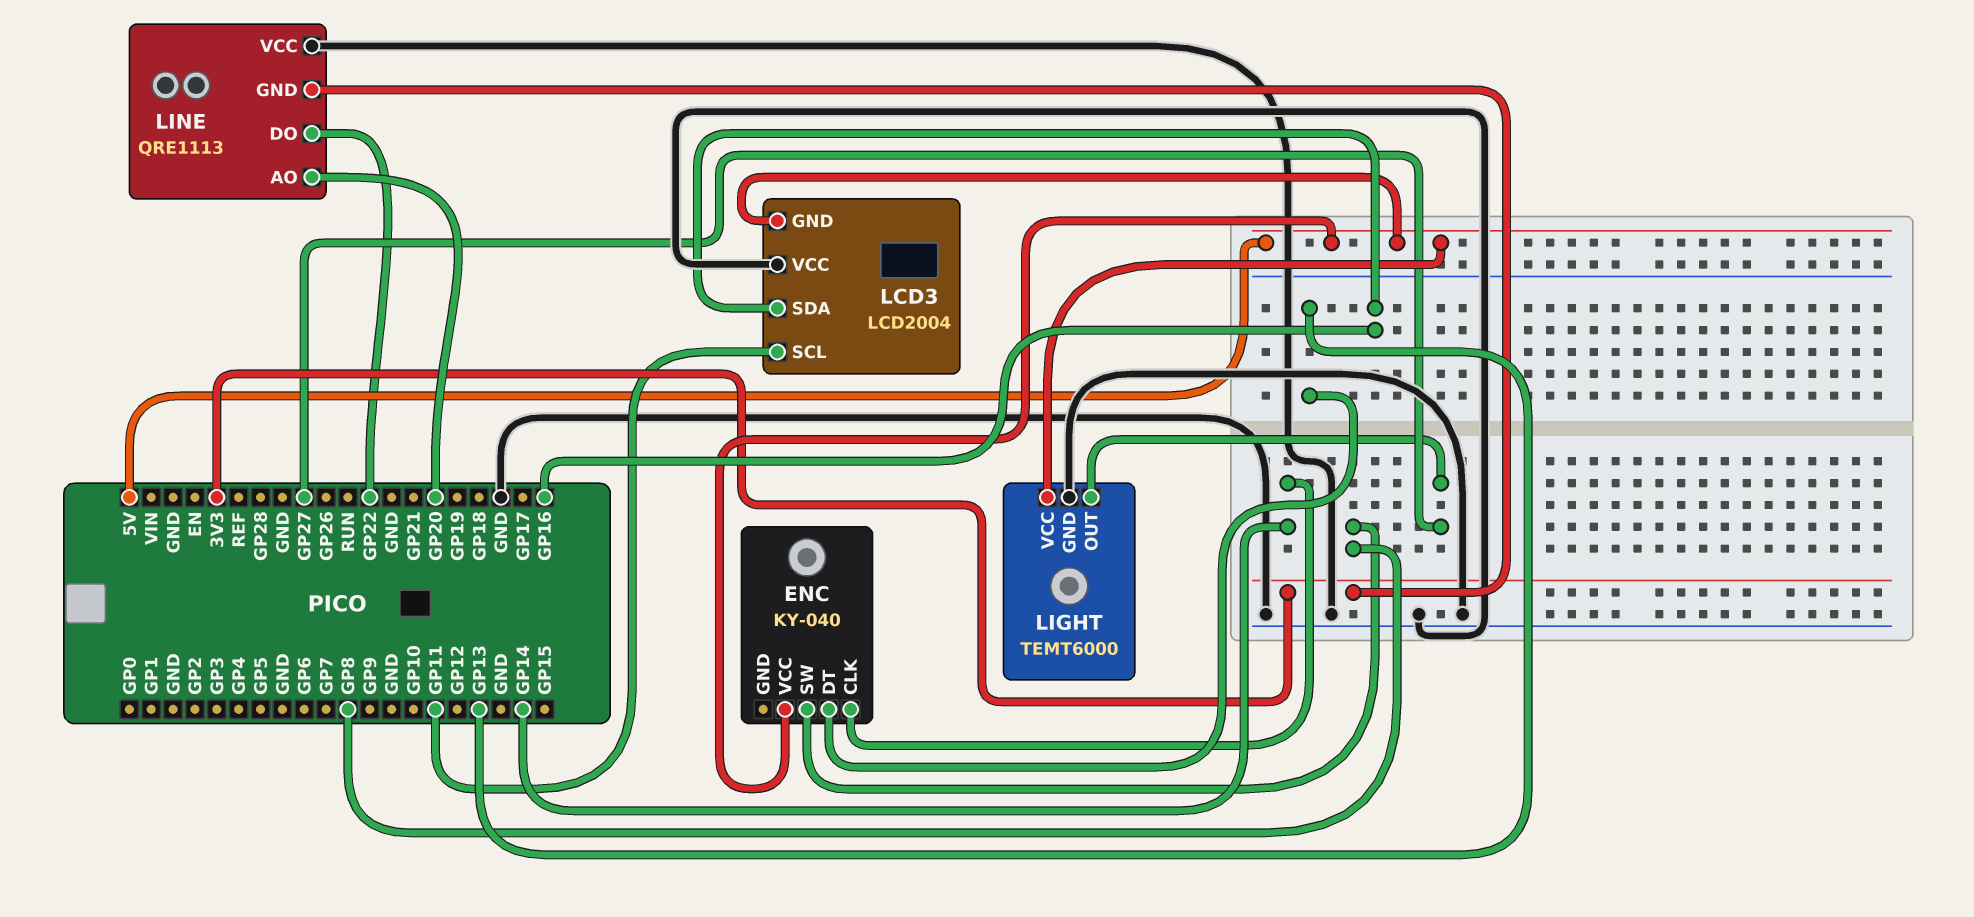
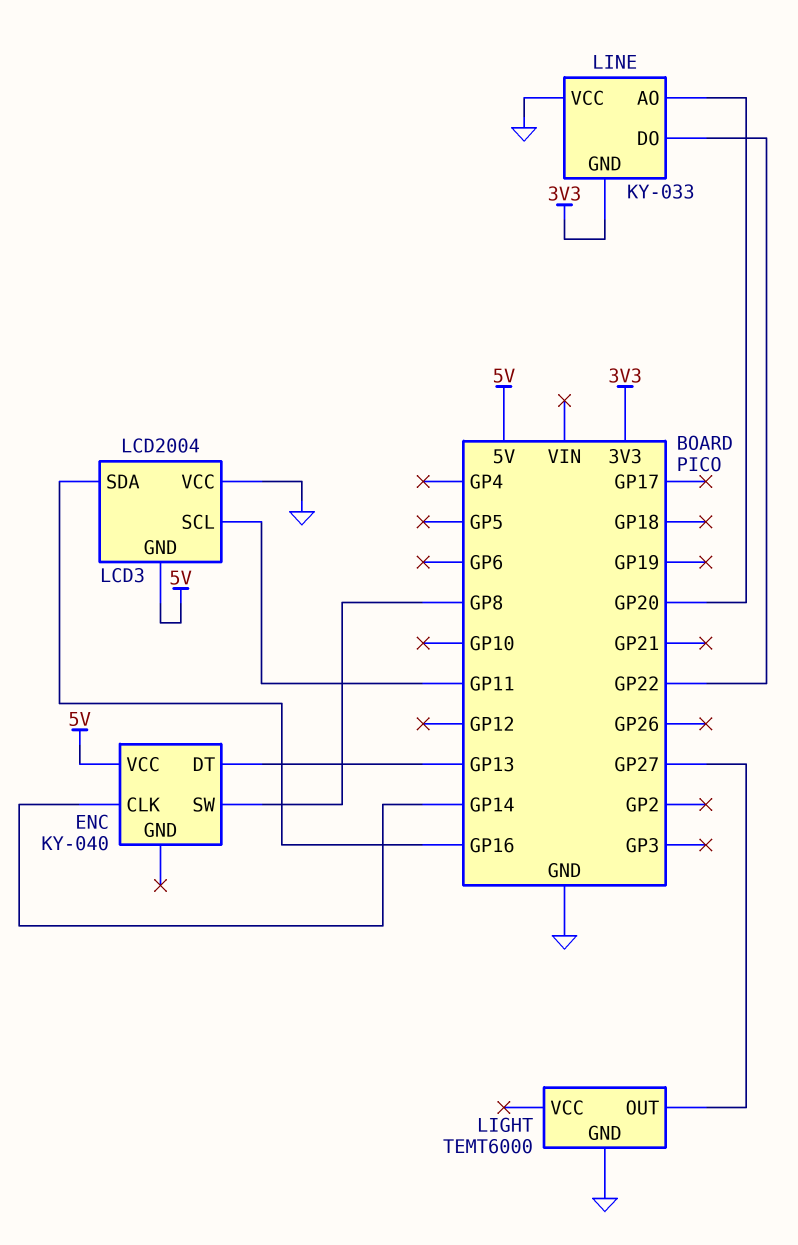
LIGHT pin VCC: 5V -> none
LINE: QRE1113 -> KY-033

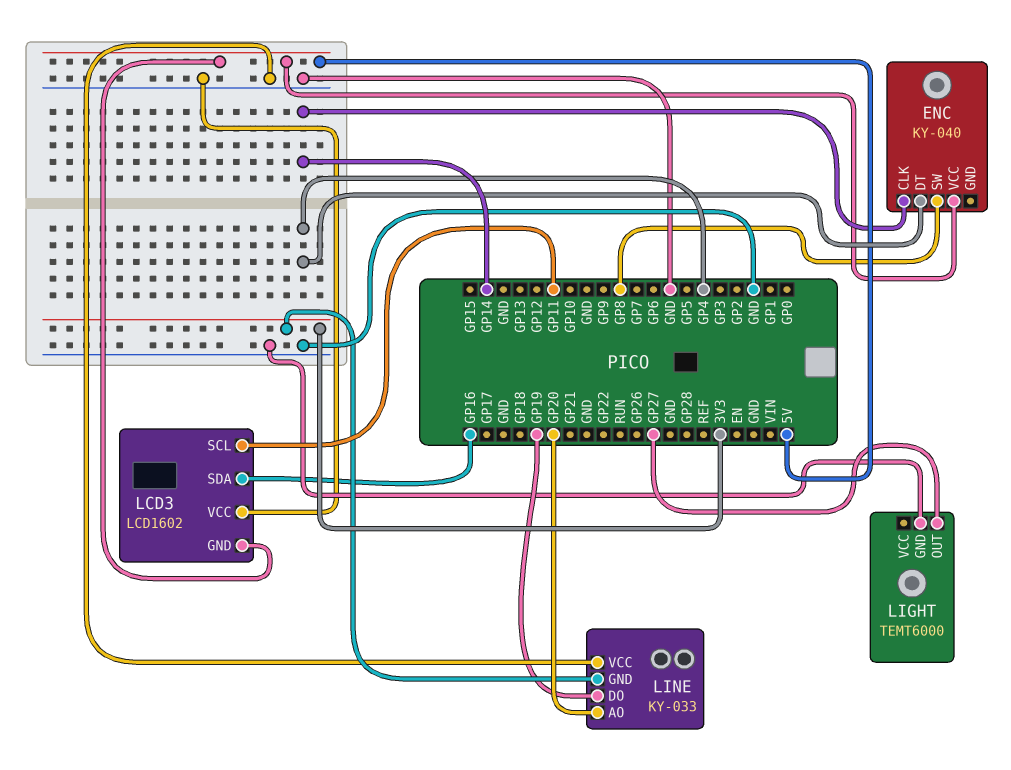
ENC pin DT: GP13 -> GP4
LCD3: LCD2004 -> LCD1602
LINE pin DO: GP22 -> GP19

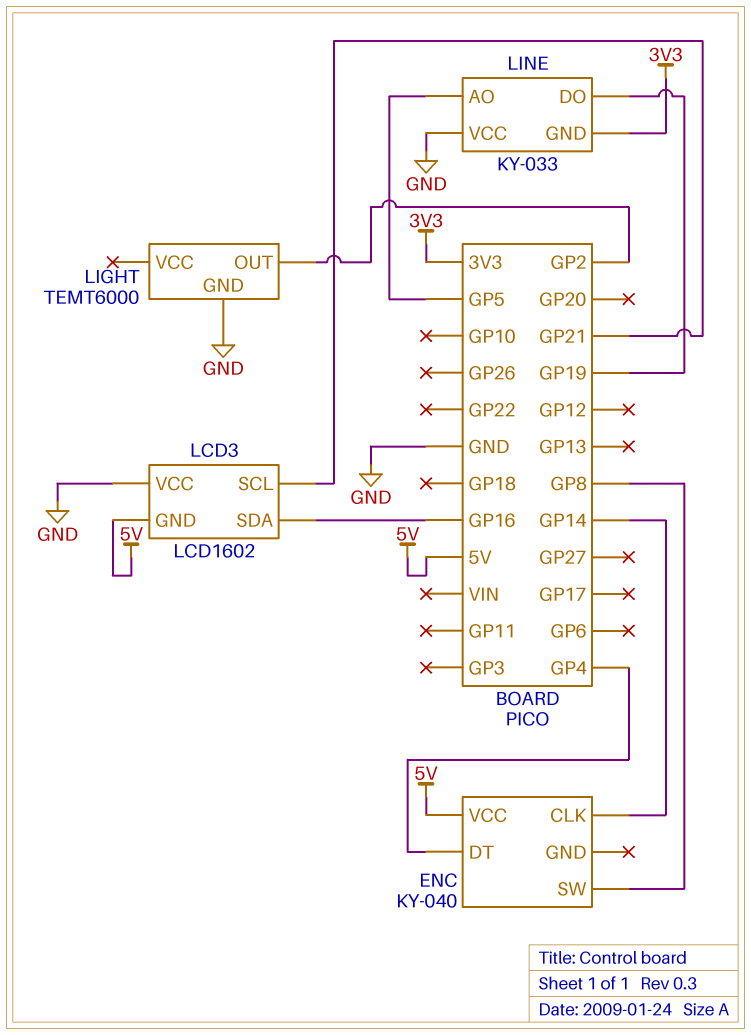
LCD3 pin SCL: GP11 -> GP21
LIGHT pin OUT: GP27 -> GP2
LINE pin AO: GP20 -> GP5

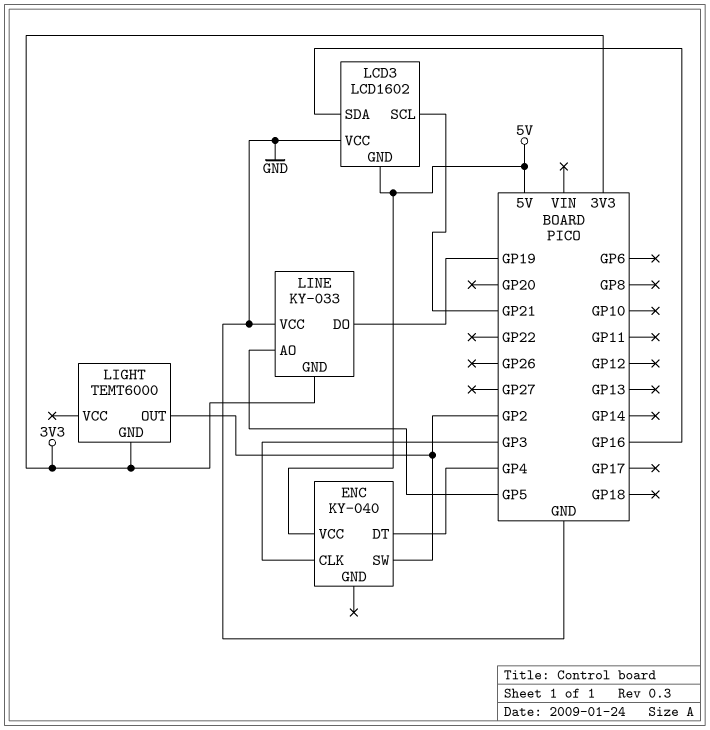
ENC pin CLK: GP14 -> GP3
ENC pin SW: GP8 -> GP2
LIGHT pin GND: GND -> 3V3

